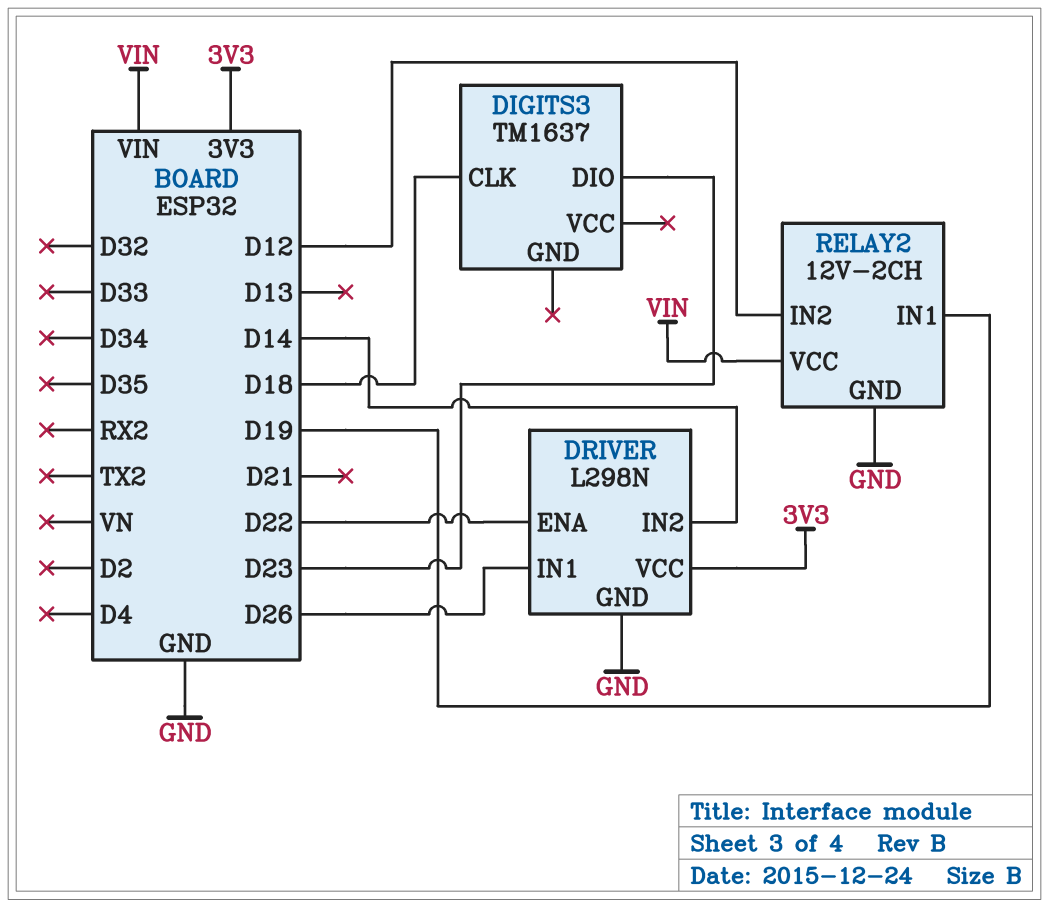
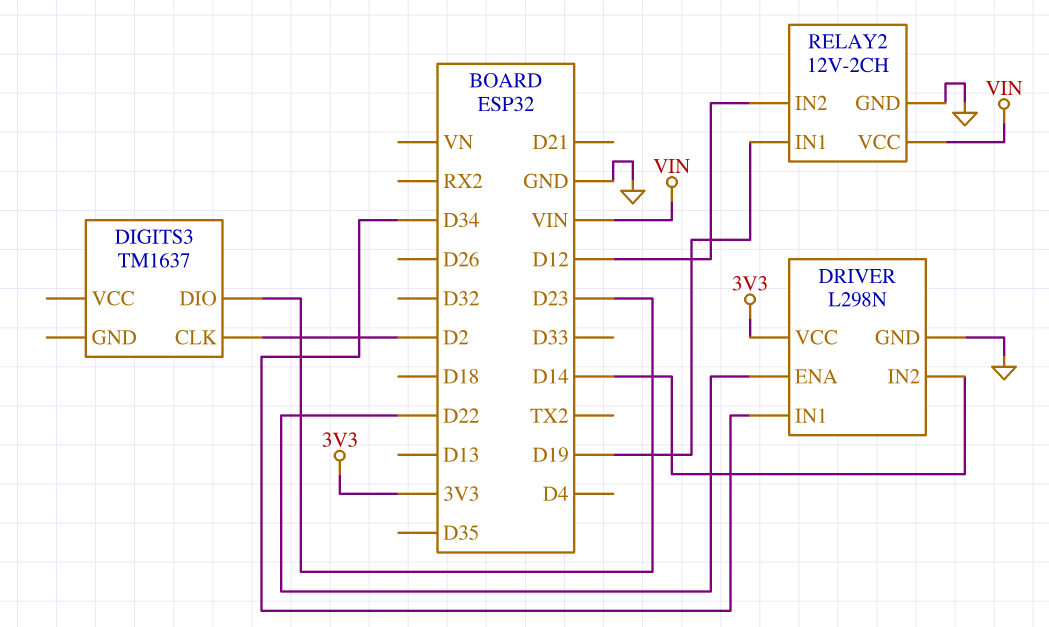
DIGITS3 pin CLK: D18 -> D2
DRIVER pin IN1: D26 -> D34

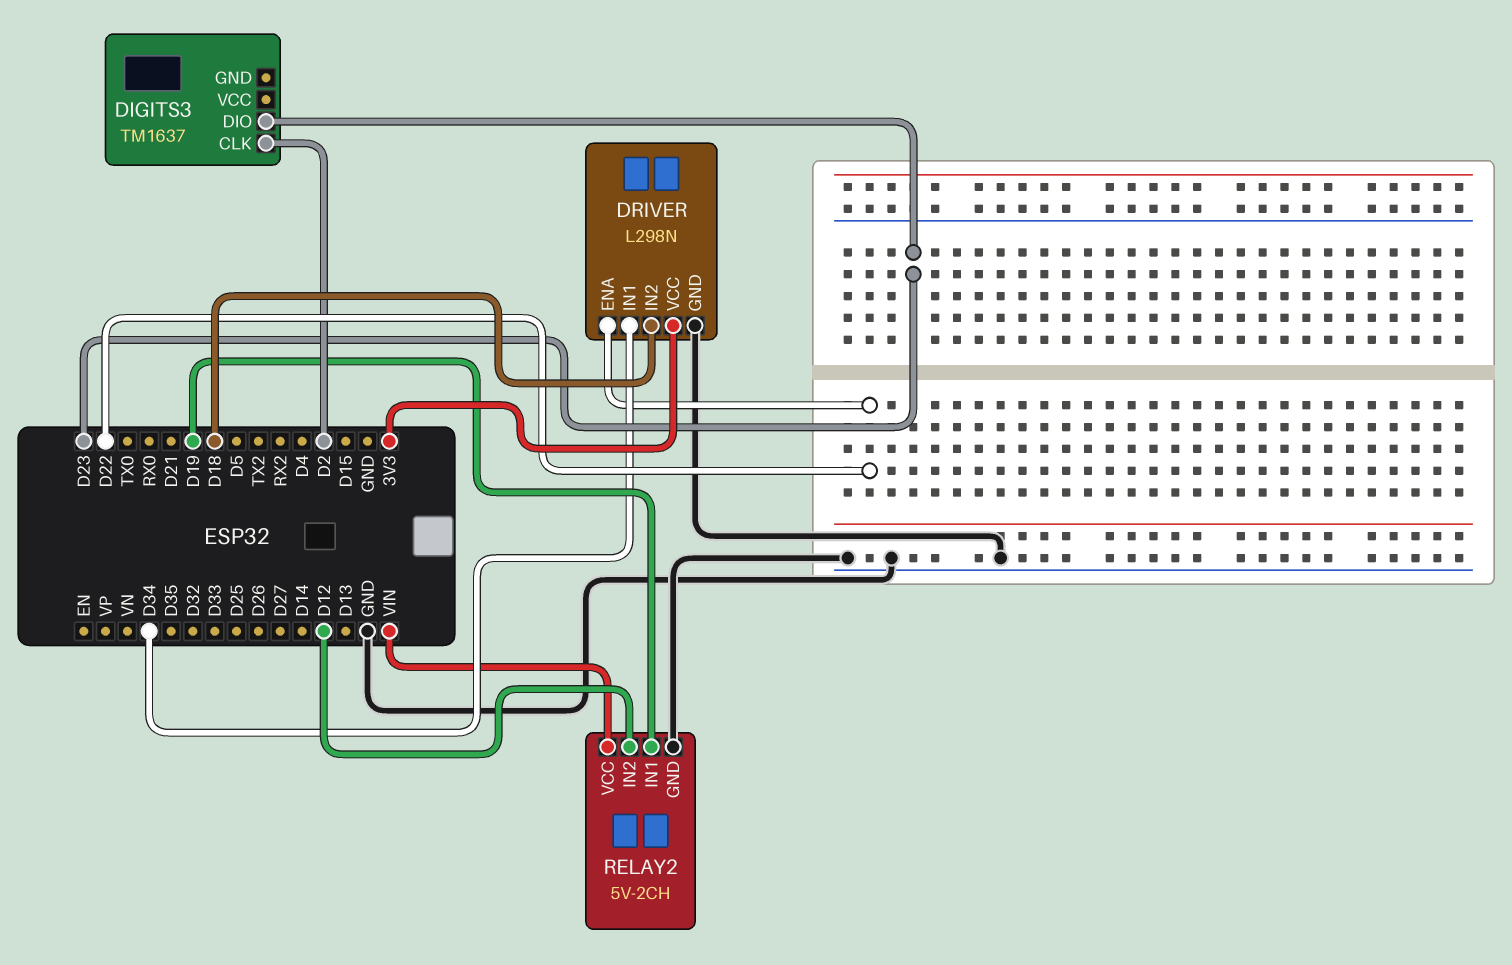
DRIVER pin IN2: D14 -> D18
RELAY2: 12V-2CH -> 5V-2CH

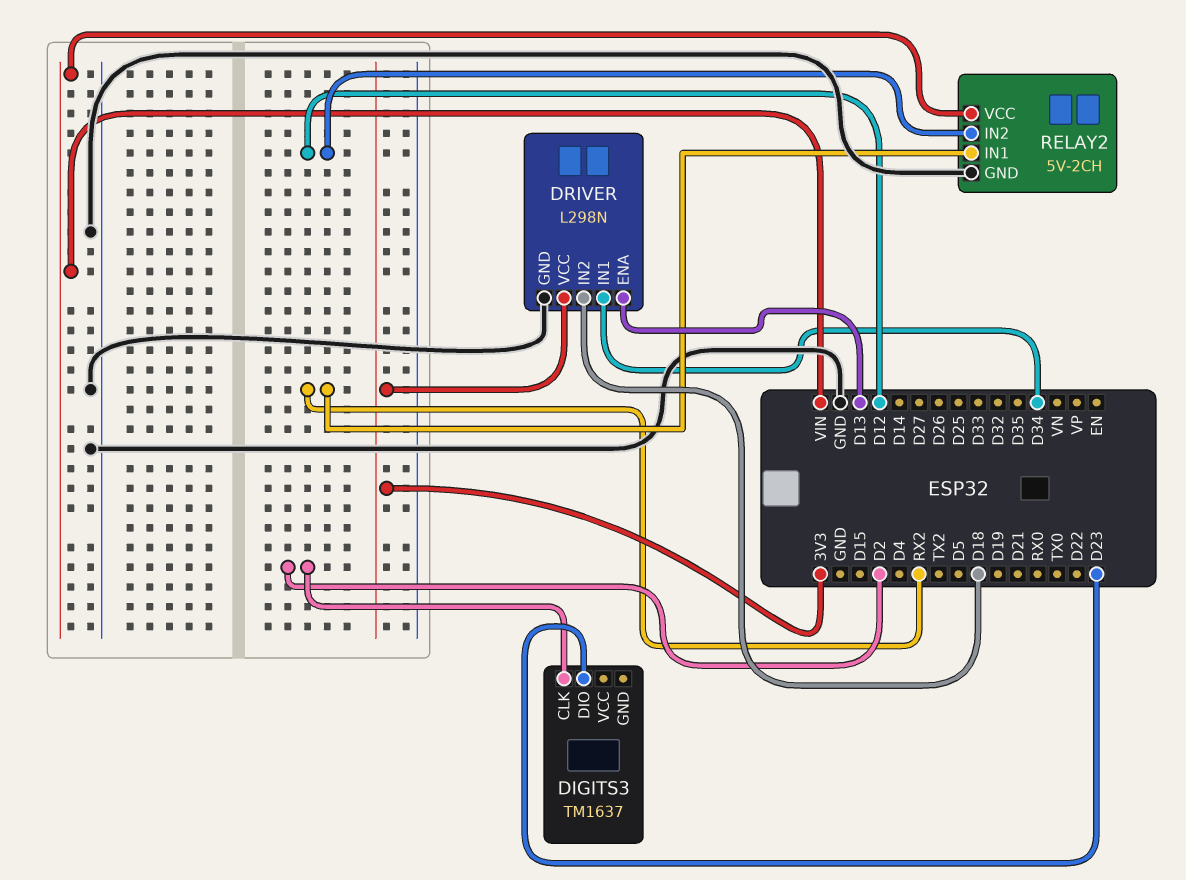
DRIVER pin ENA: D22 -> D13
RELAY2 pin IN1: D19 -> RX2

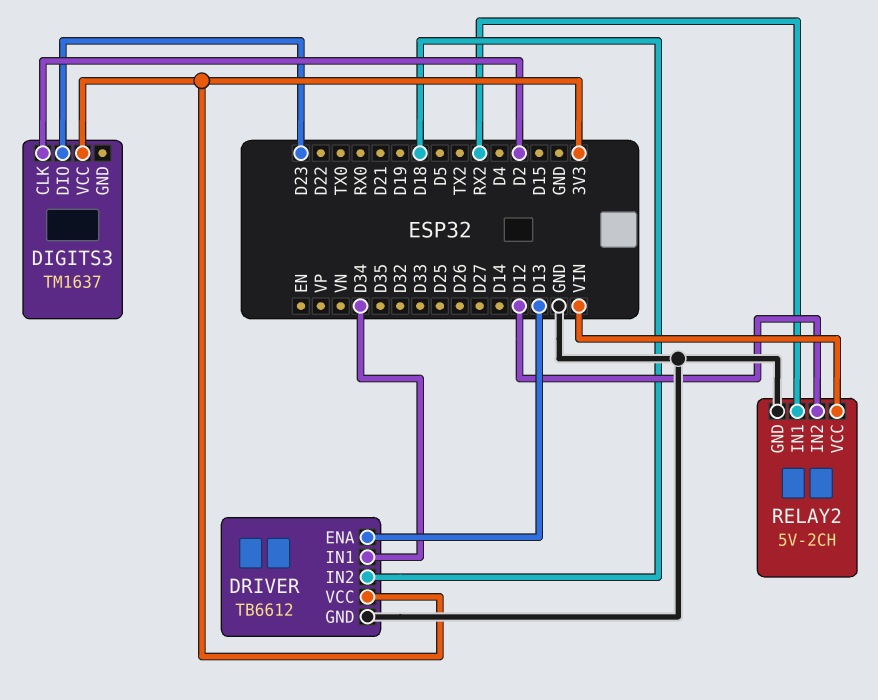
DIGITS3 pin VCC: none -> 3V3
DRIVER: L298N -> TB6612

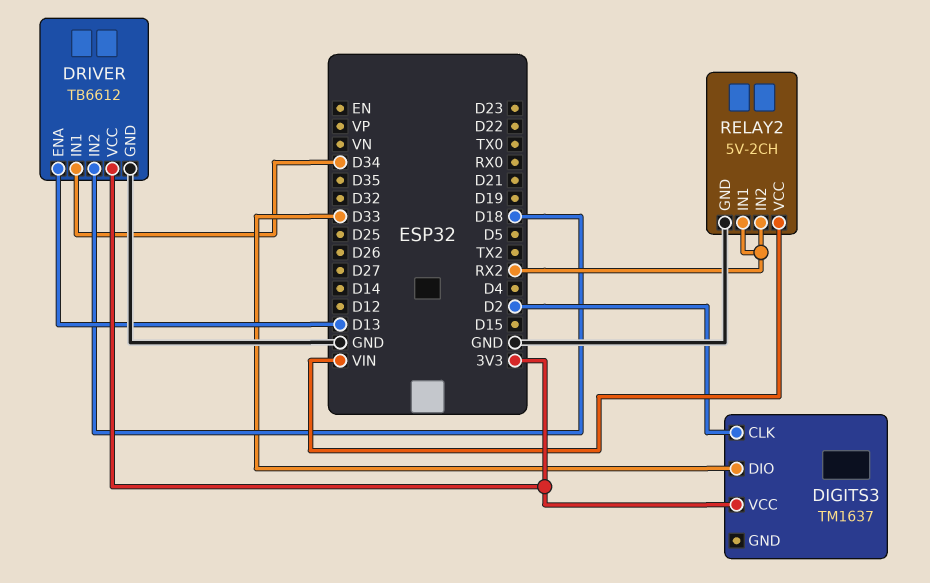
DIGITS3 pin DIO: D23 -> D33
RELAY2 pin IN2: D12 -> RX2

